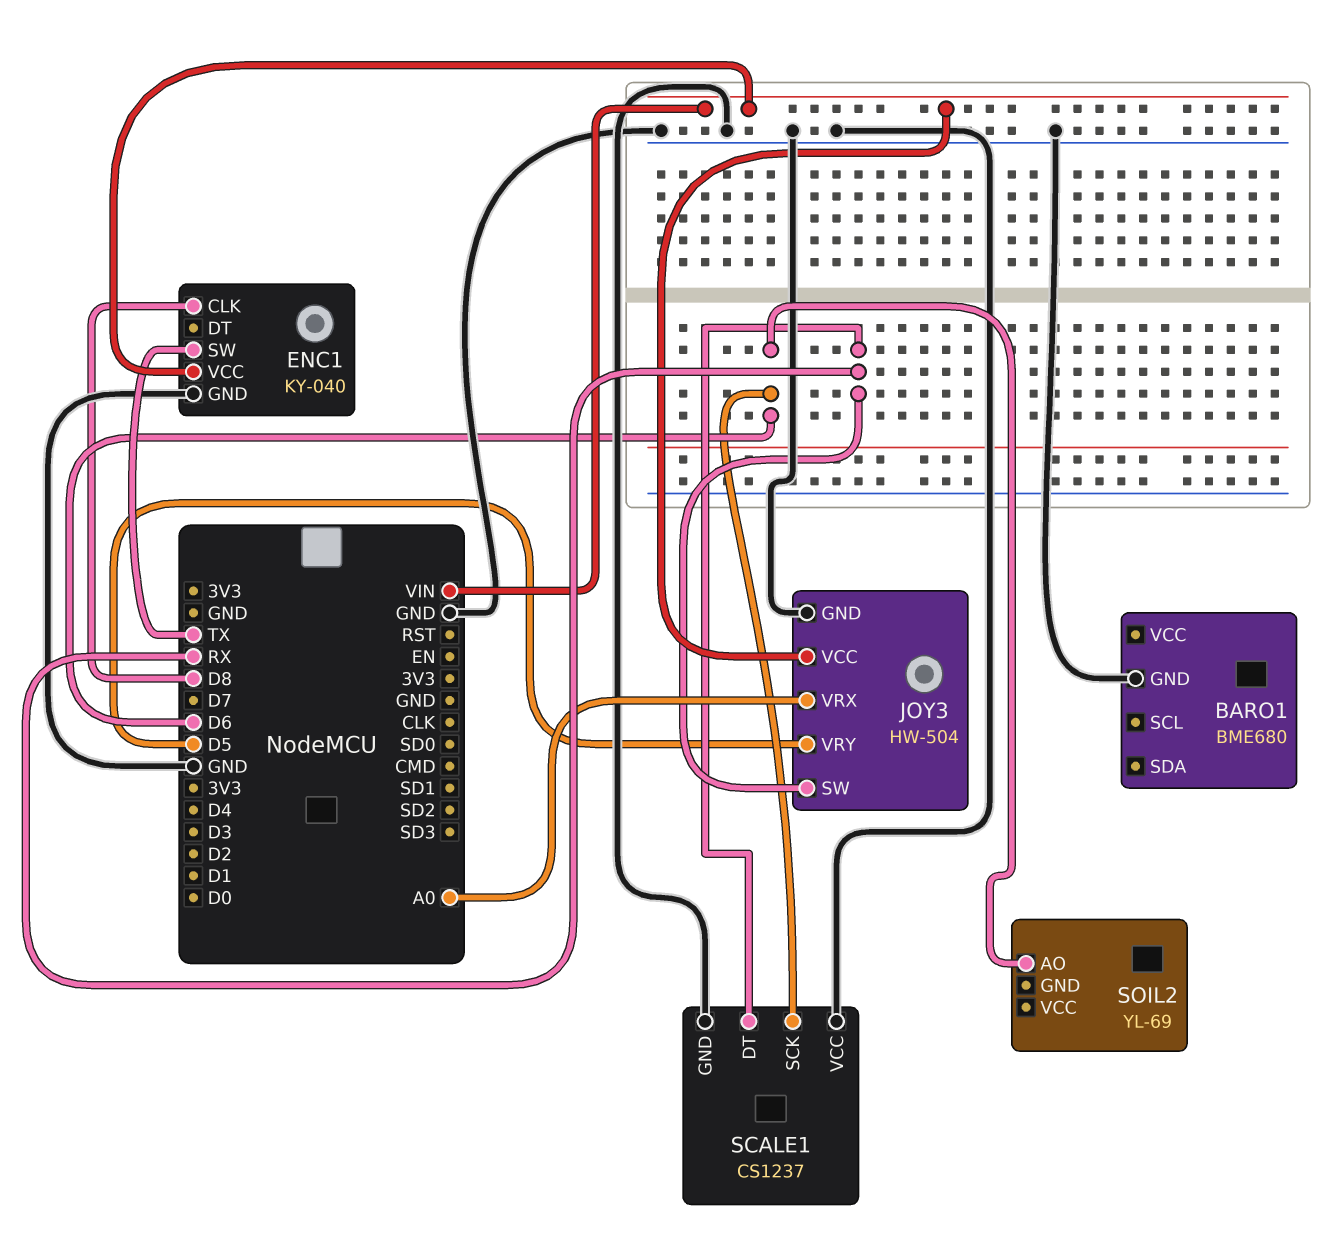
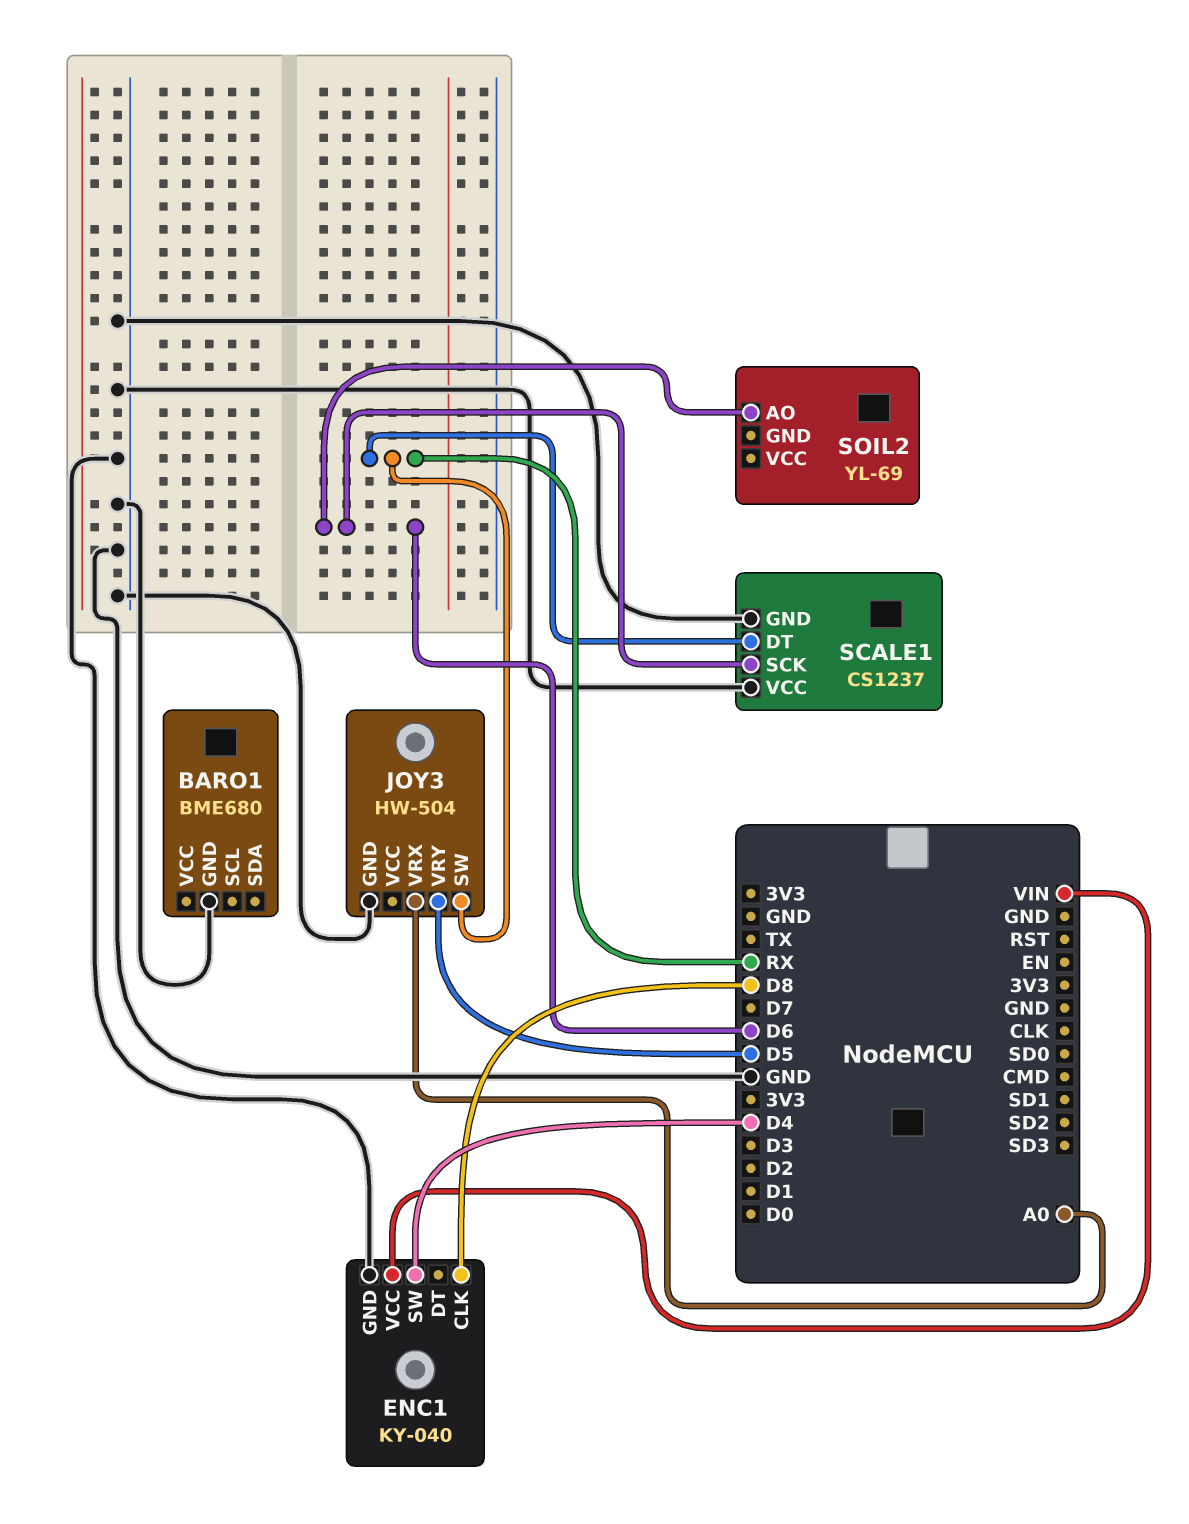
ENC1 pin SW: TX -> D4
JOY3 pin VCC: VIN -> none

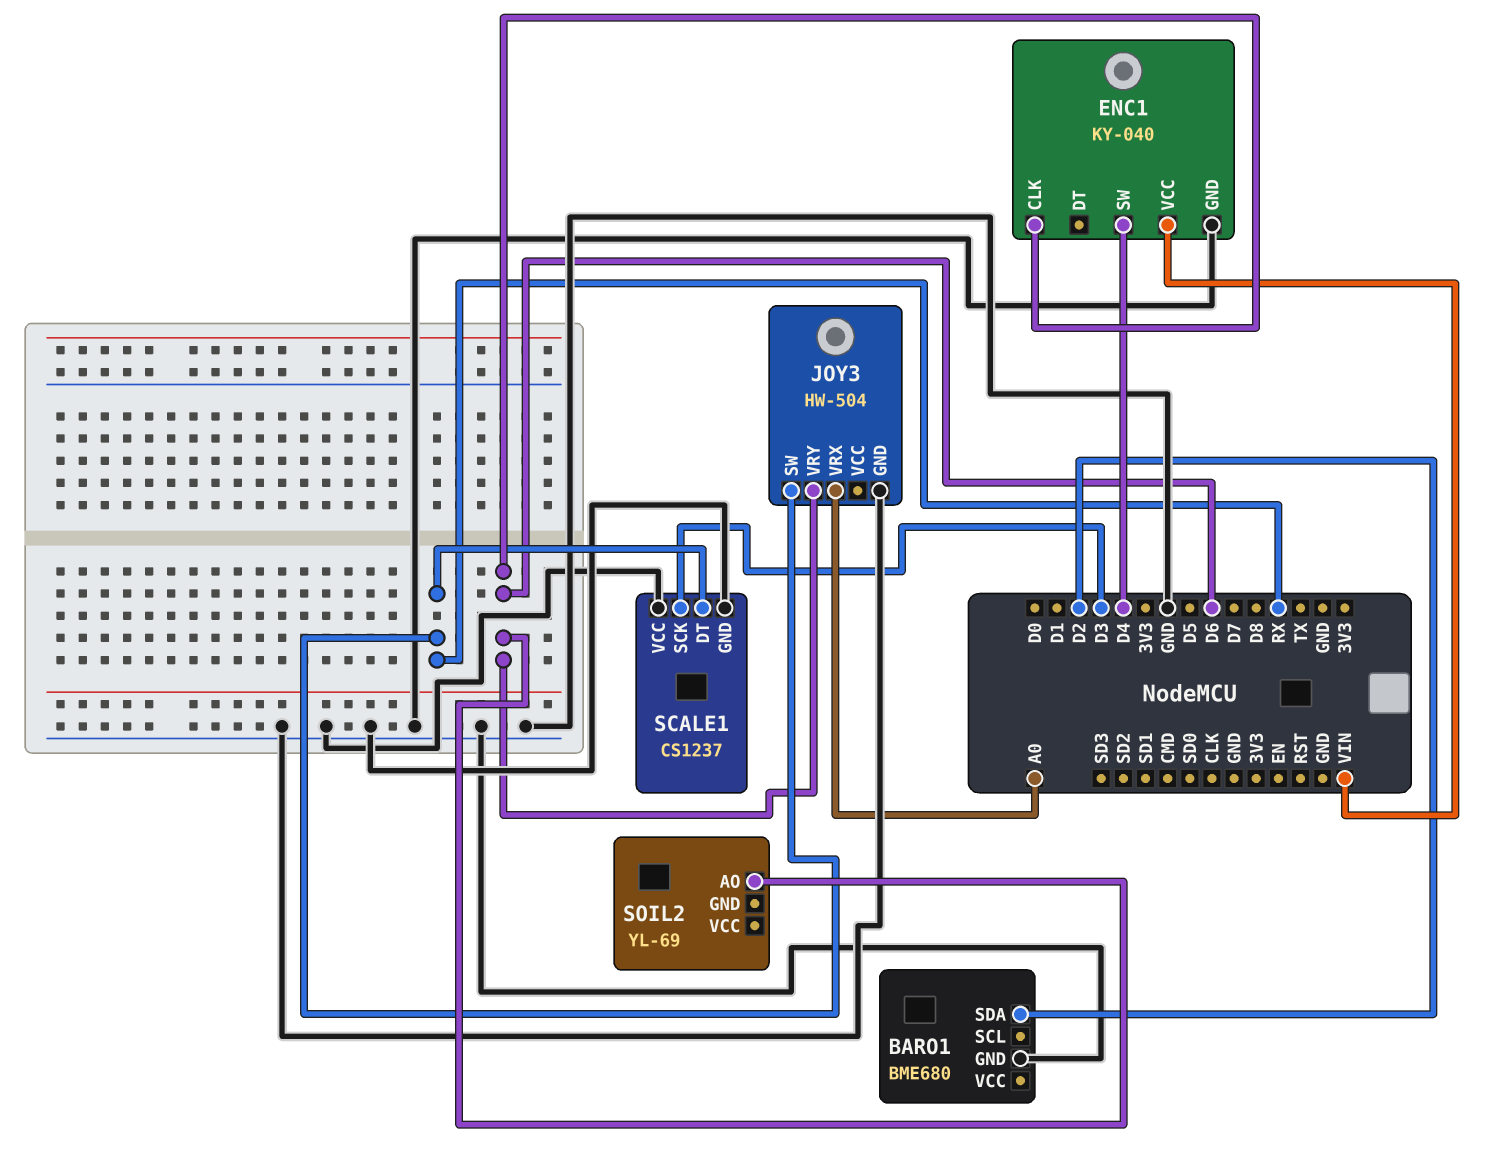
BARO1 pin SDA: none -> D2
ENC1 pin CLK: D8 -> D6
JOY3 pin VRY: D5 -> D6
SCALE1 pin SCK: D6 -> D3

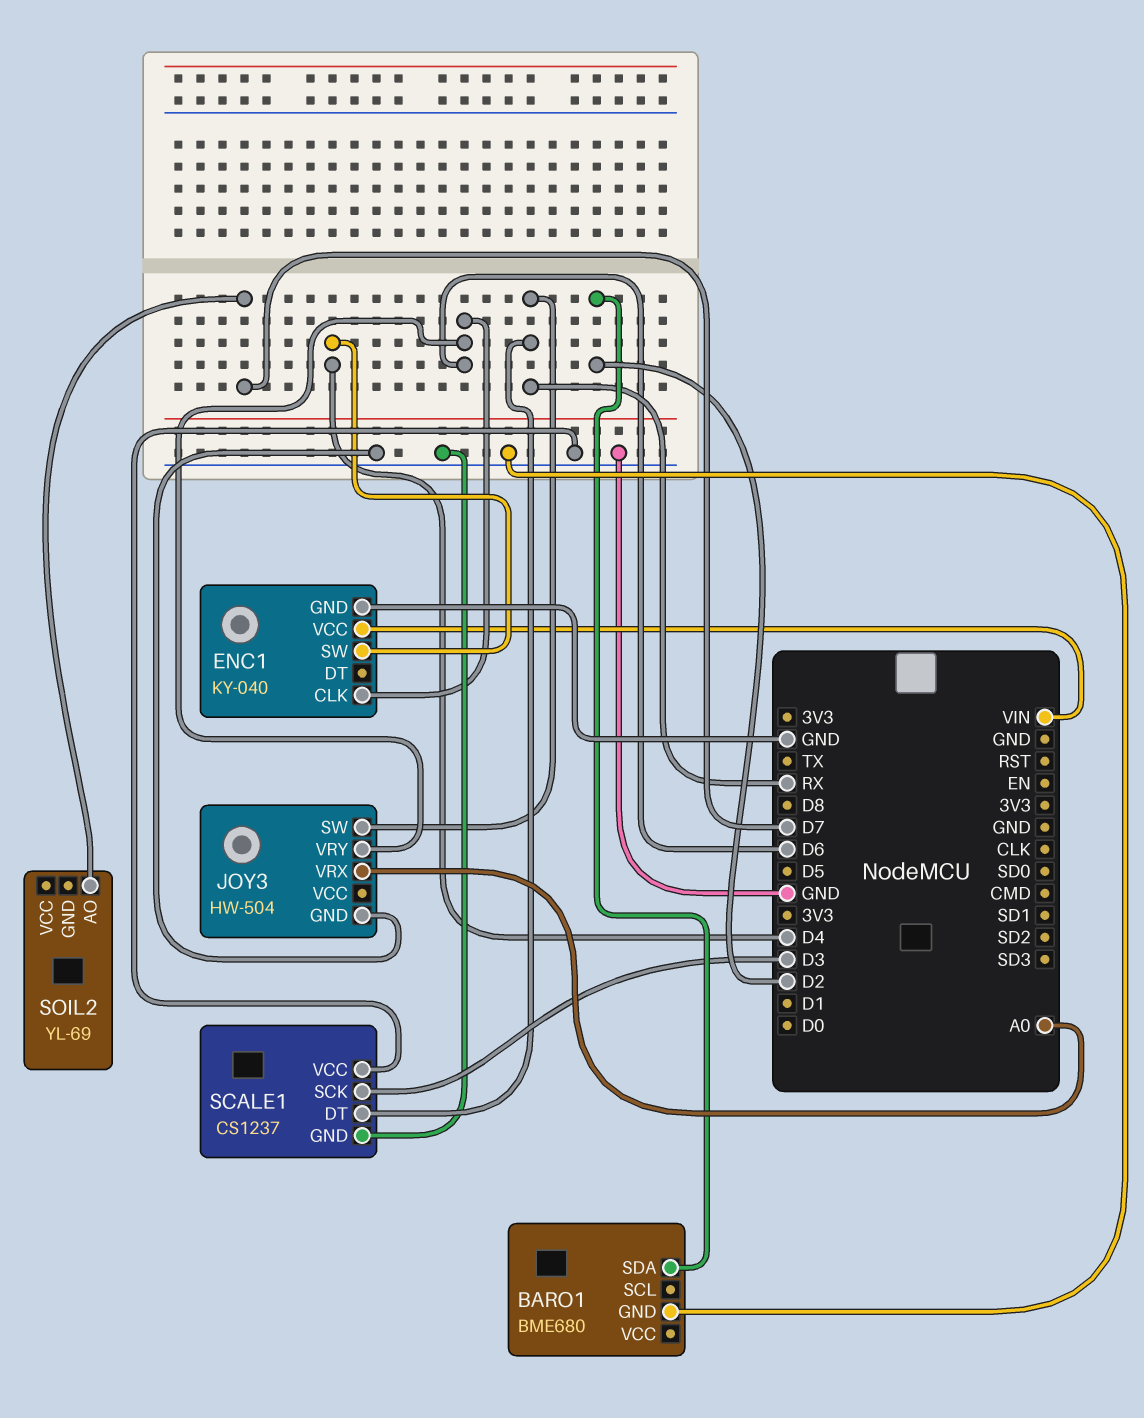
SOIL2 pin AO: D6 -> D7

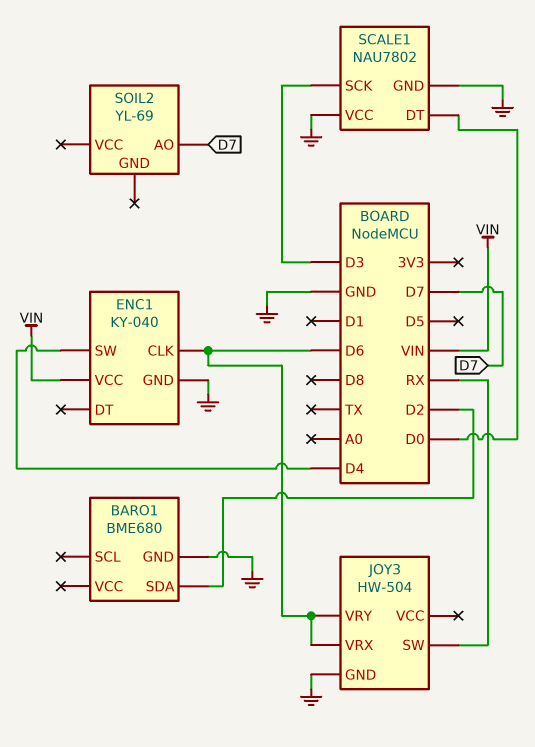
JOY3 pin VRX: A0 -> D6
SCALE1: CS1237 -> NAU7802
SCALE1 pin DT: RX -> D0

